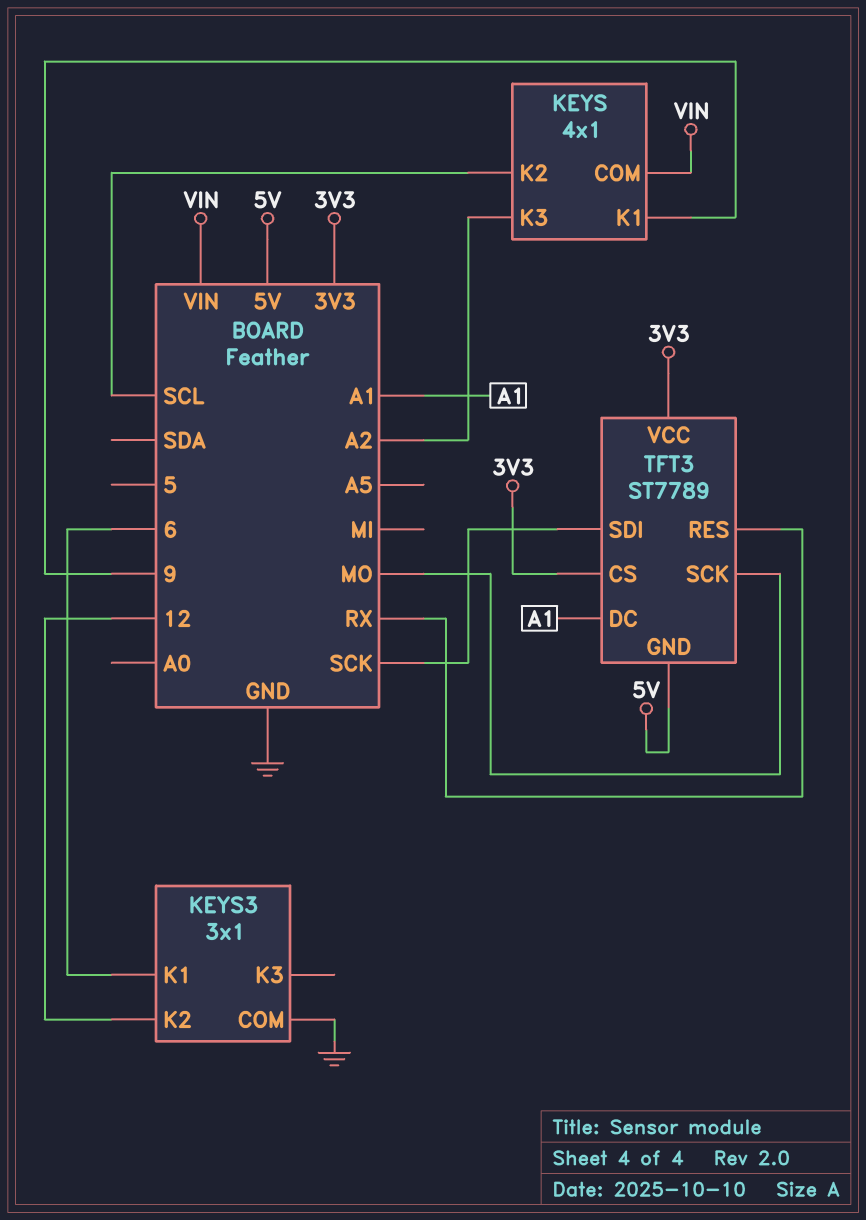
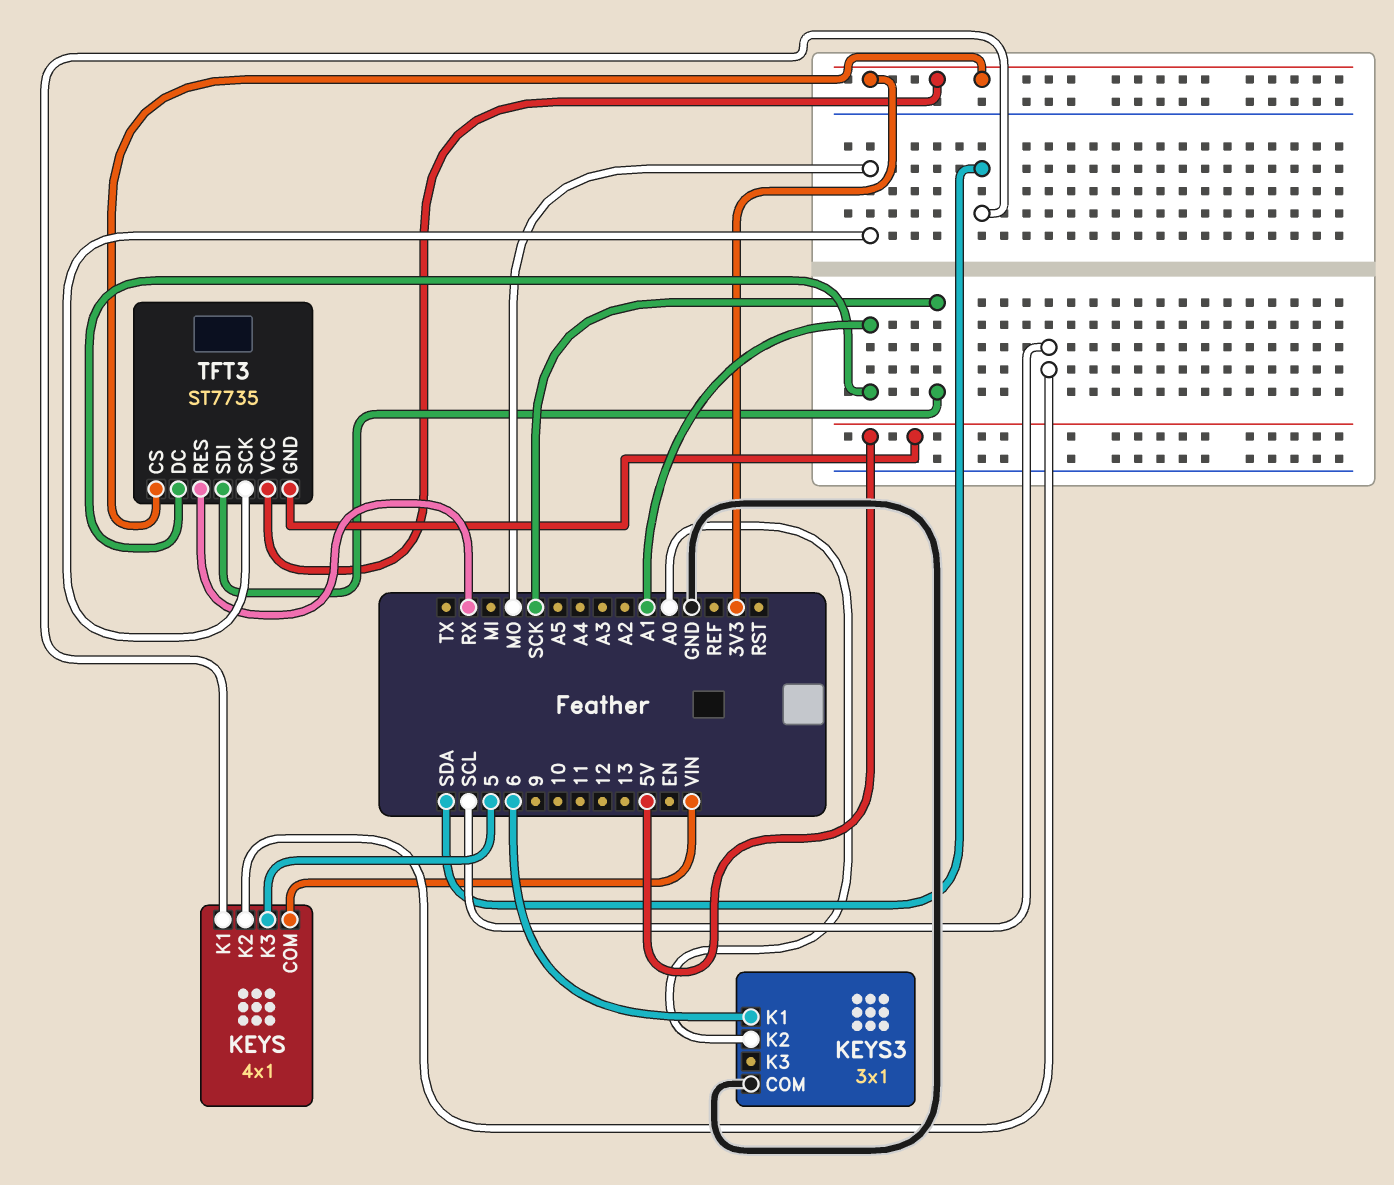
KEYS pin K1: 9 -> SDA
KEYS pin K3: A2 -> 5
KEYS3 pin K2: 12 -> A0
TFT3: ST7789 -> ST7735

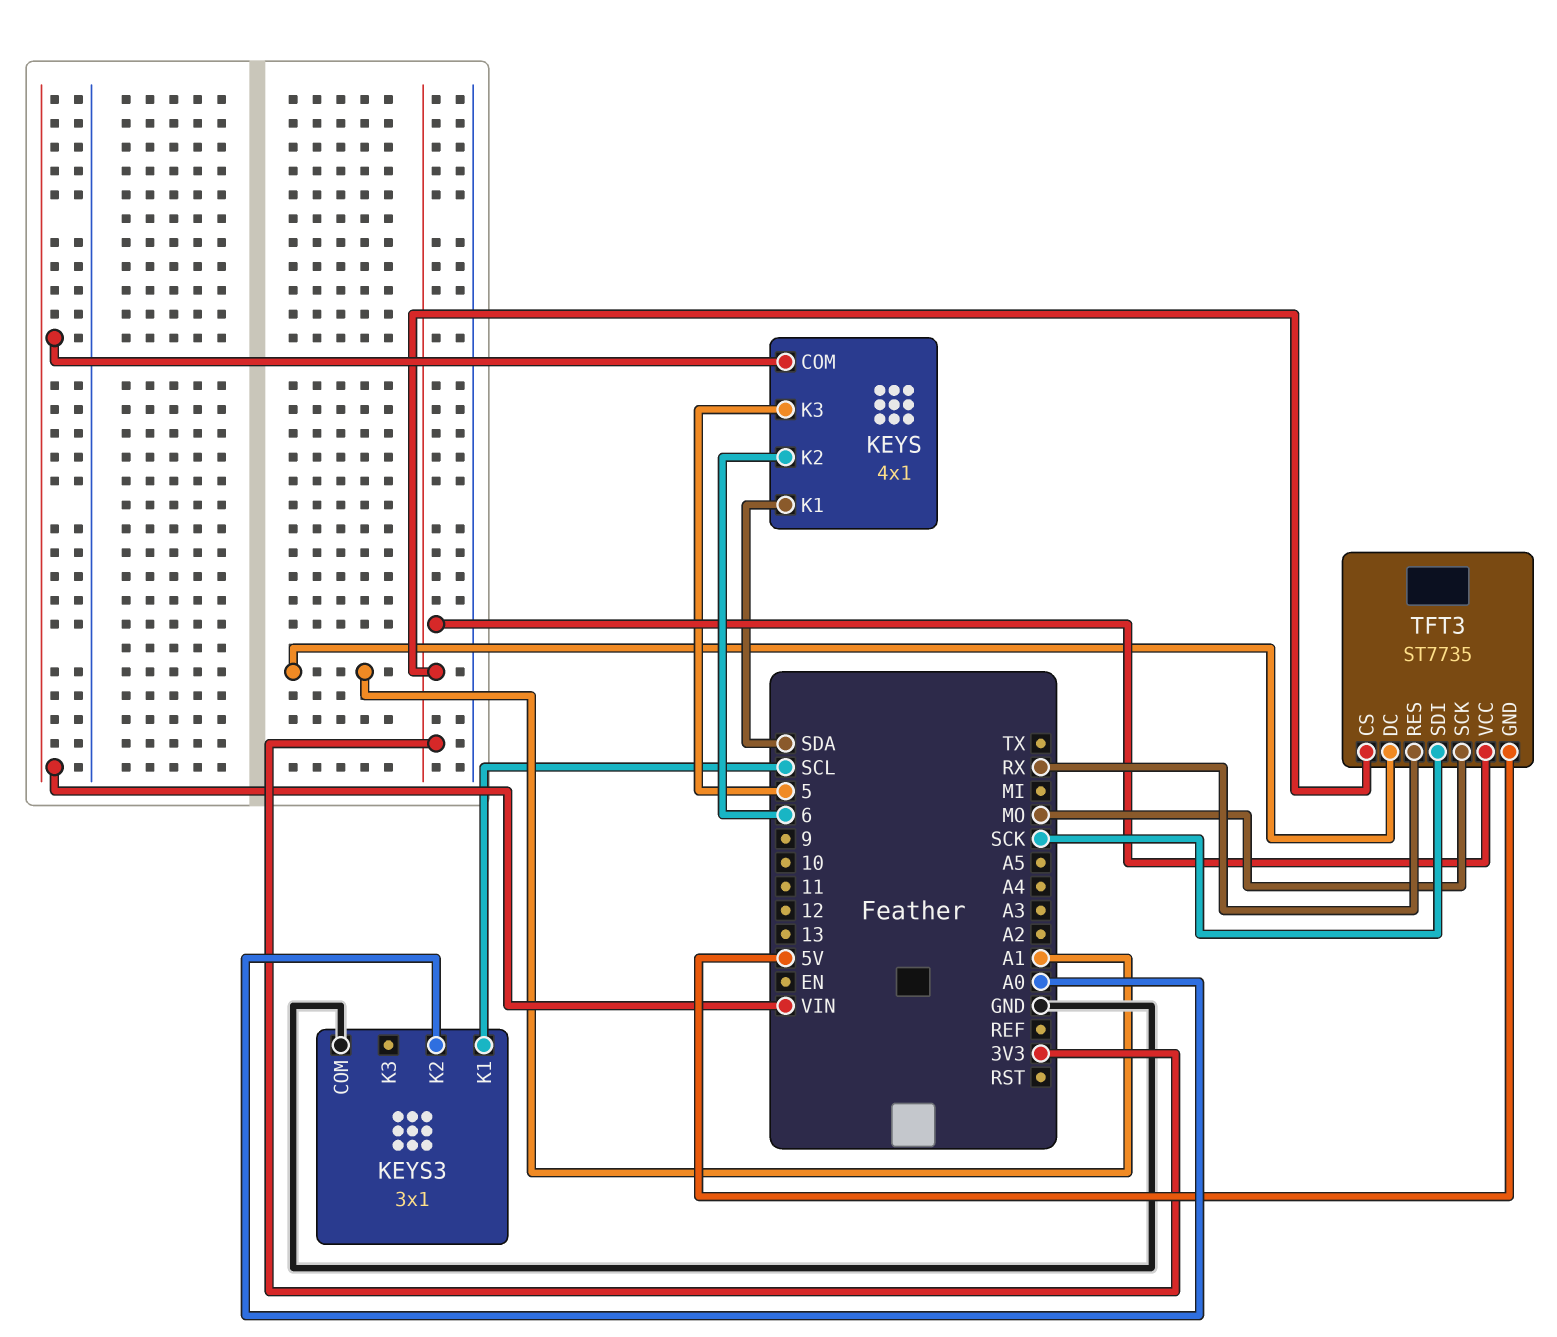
KEYS pin K2: SCL -> 6
KEYS3 pin K1: 6 -> SCL

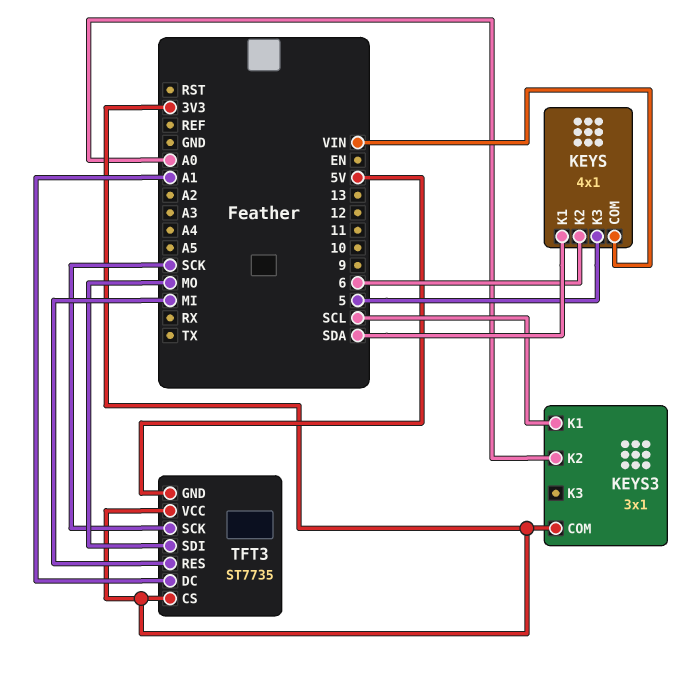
KEYS3 pin COM: GND -> 3V3
TFT3 pin RES: RX -> MI
TFT3 pin SCK: MO -> SCK
TFT3 pin SDI: SCK -> MO

